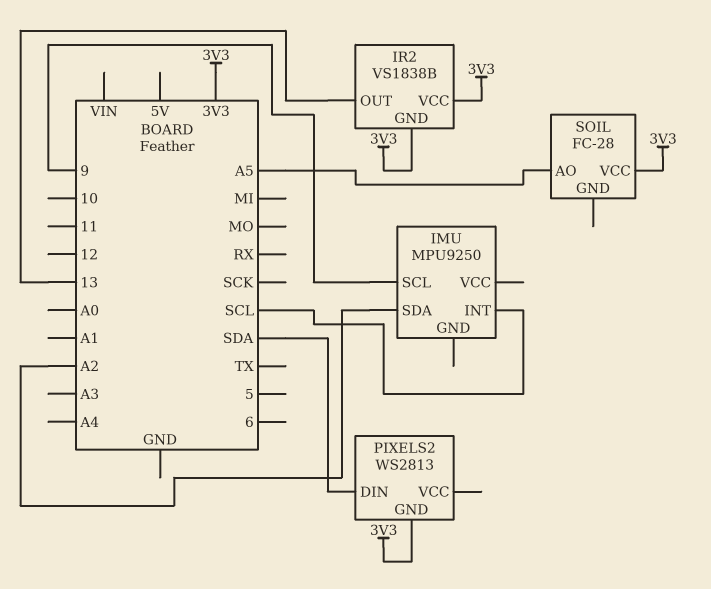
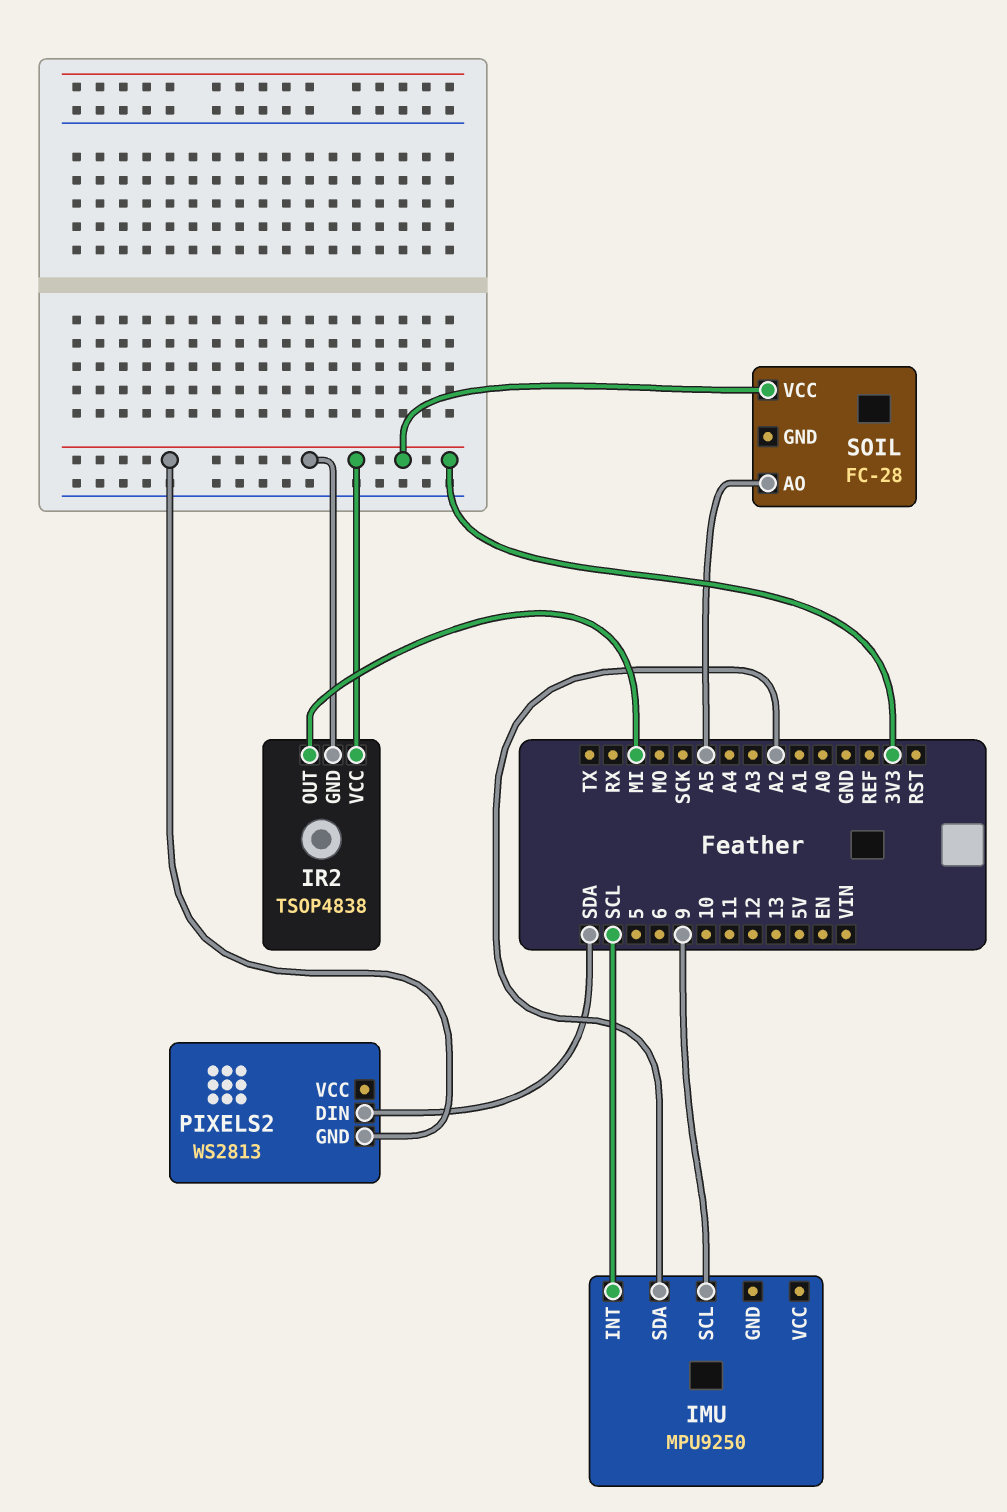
IR2: VS1838B -> TSOP4838
IR2 pin OUT: 13 -> MI

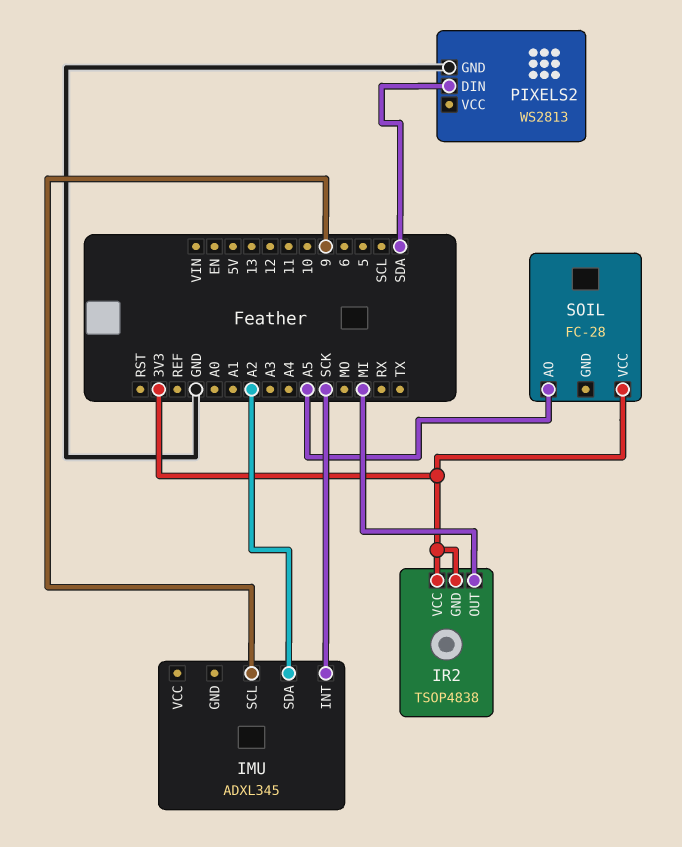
IMU: MPU9250 -> ADXL345
IMU pin INT: SCL -> SCK
PIXELS2 pin GND: 3V3 -> GND

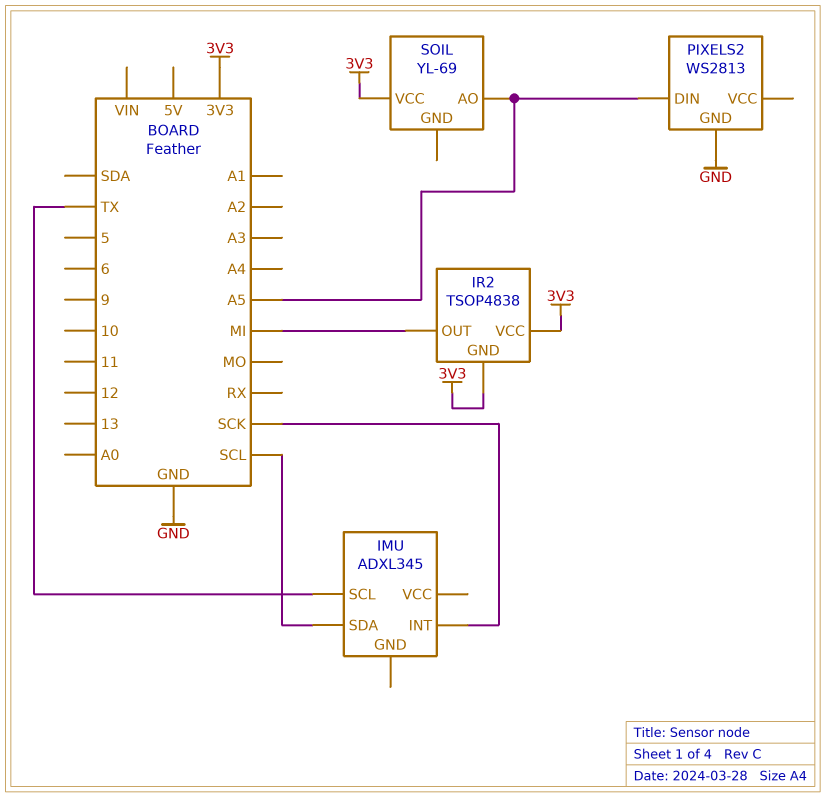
IMU pin SCL: 9 -> TX
IMU pin SDA: A2 -> SCL
PIXELS2 pin DIN: SDA -> A5
SOIL: FC-28 -> YL-69

